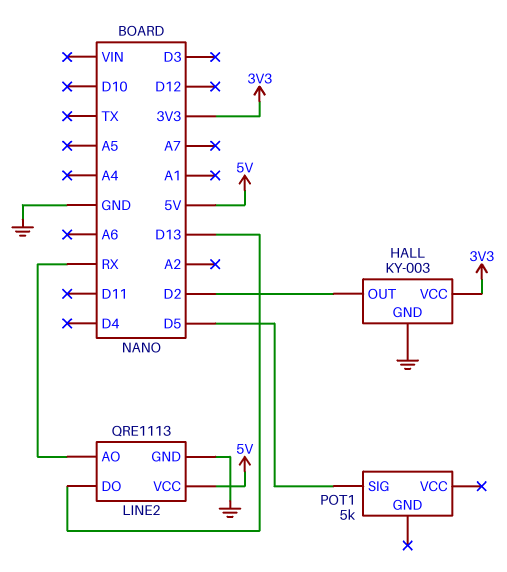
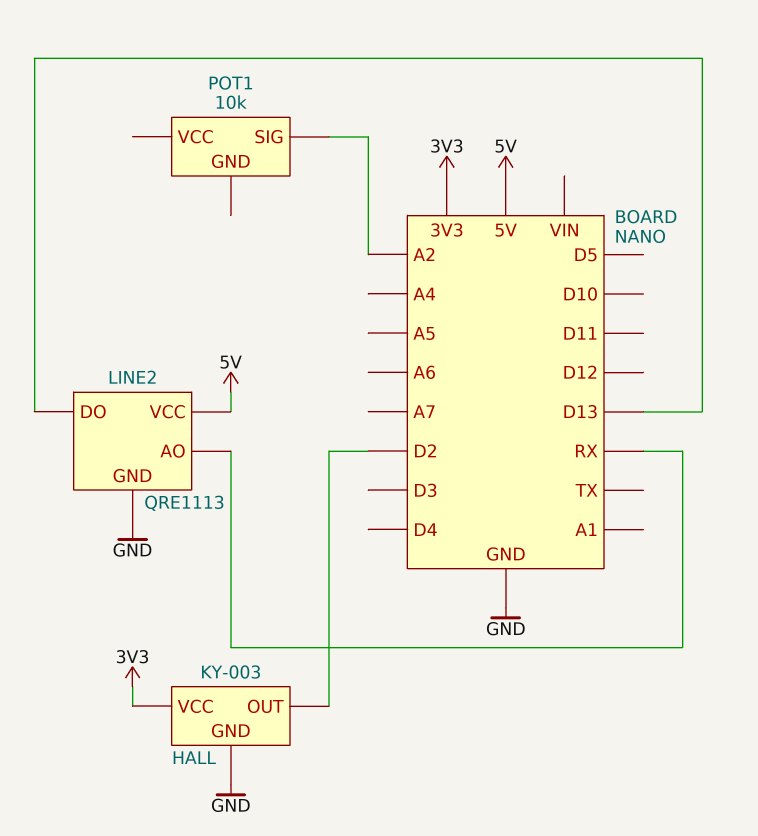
POT1: 5k -> 10k
POT1 pin SIG: D5 -> A2

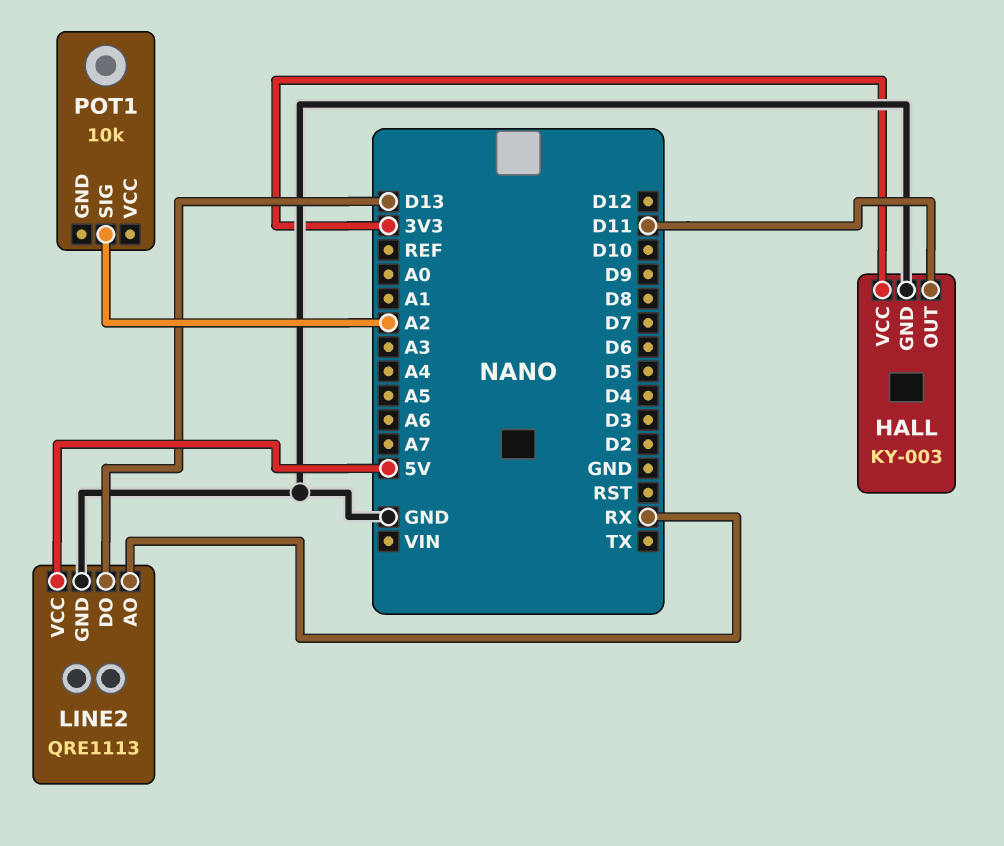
HALL pin OUT: D2 -> D11

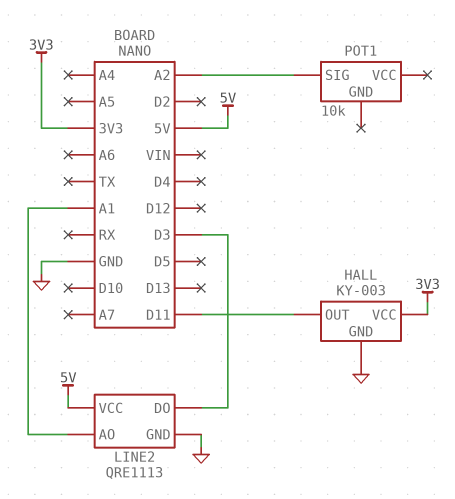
LINE2 pin AO: RX -> A1
LINE2 pin DO: D13 -> D3

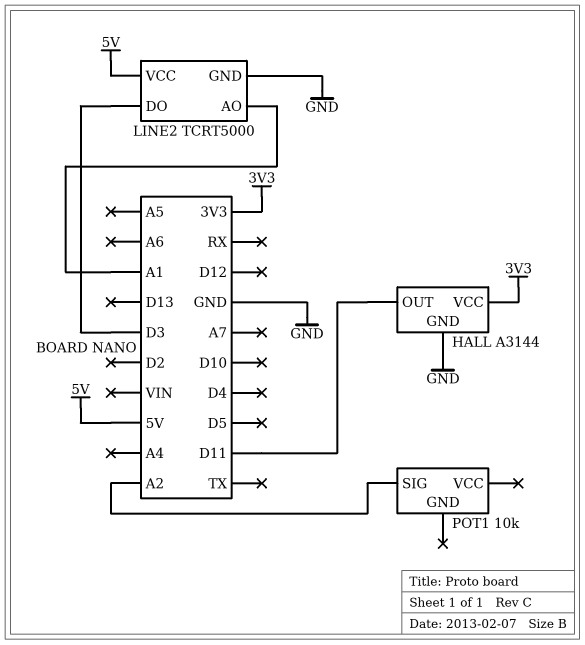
HALL: KY-003 -> A3144
LINE2: QRE1113 -> TCRT5000

